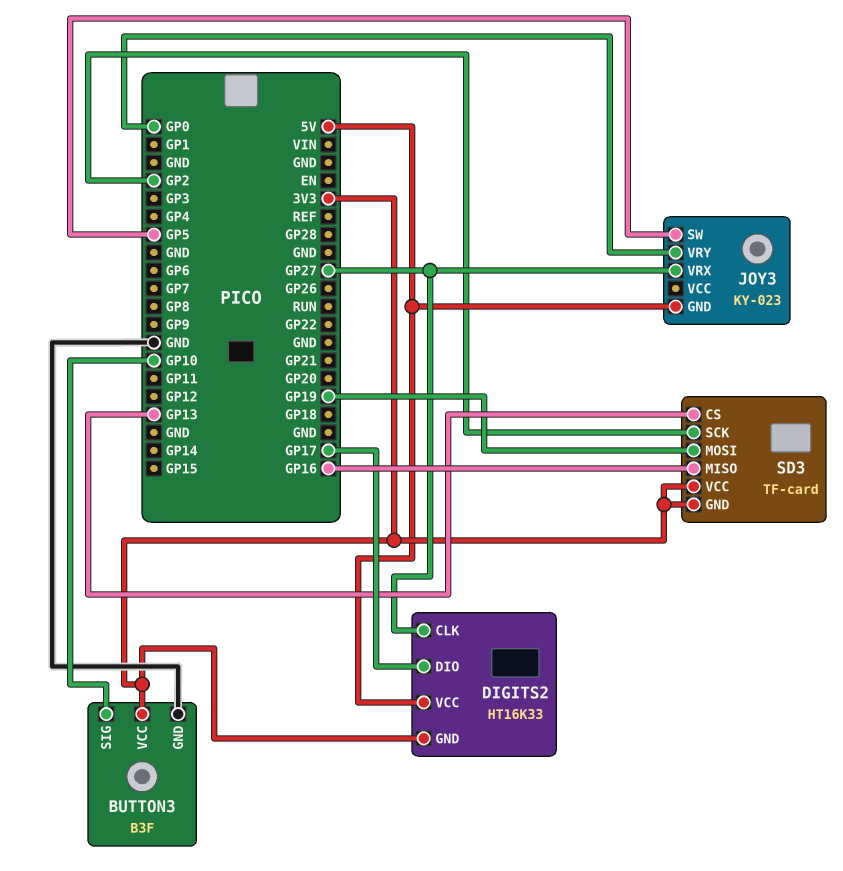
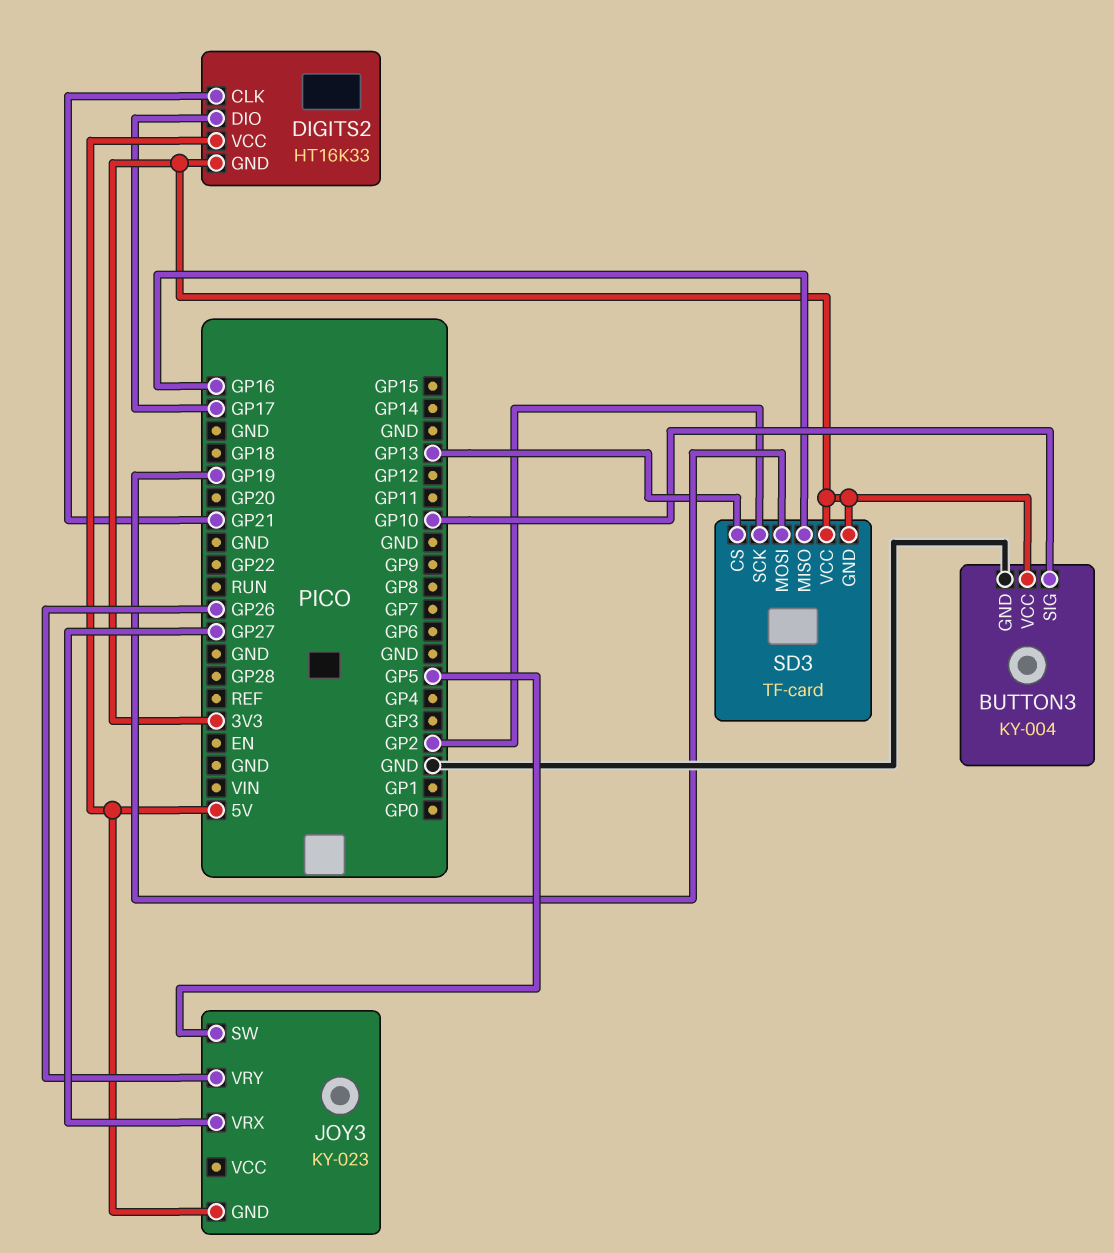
BUTTON3: B3F -> KY-004
DIGITS2 pin CLK: GP27 -> GP21
JOY3 pin VRY: GP0 -> GP26

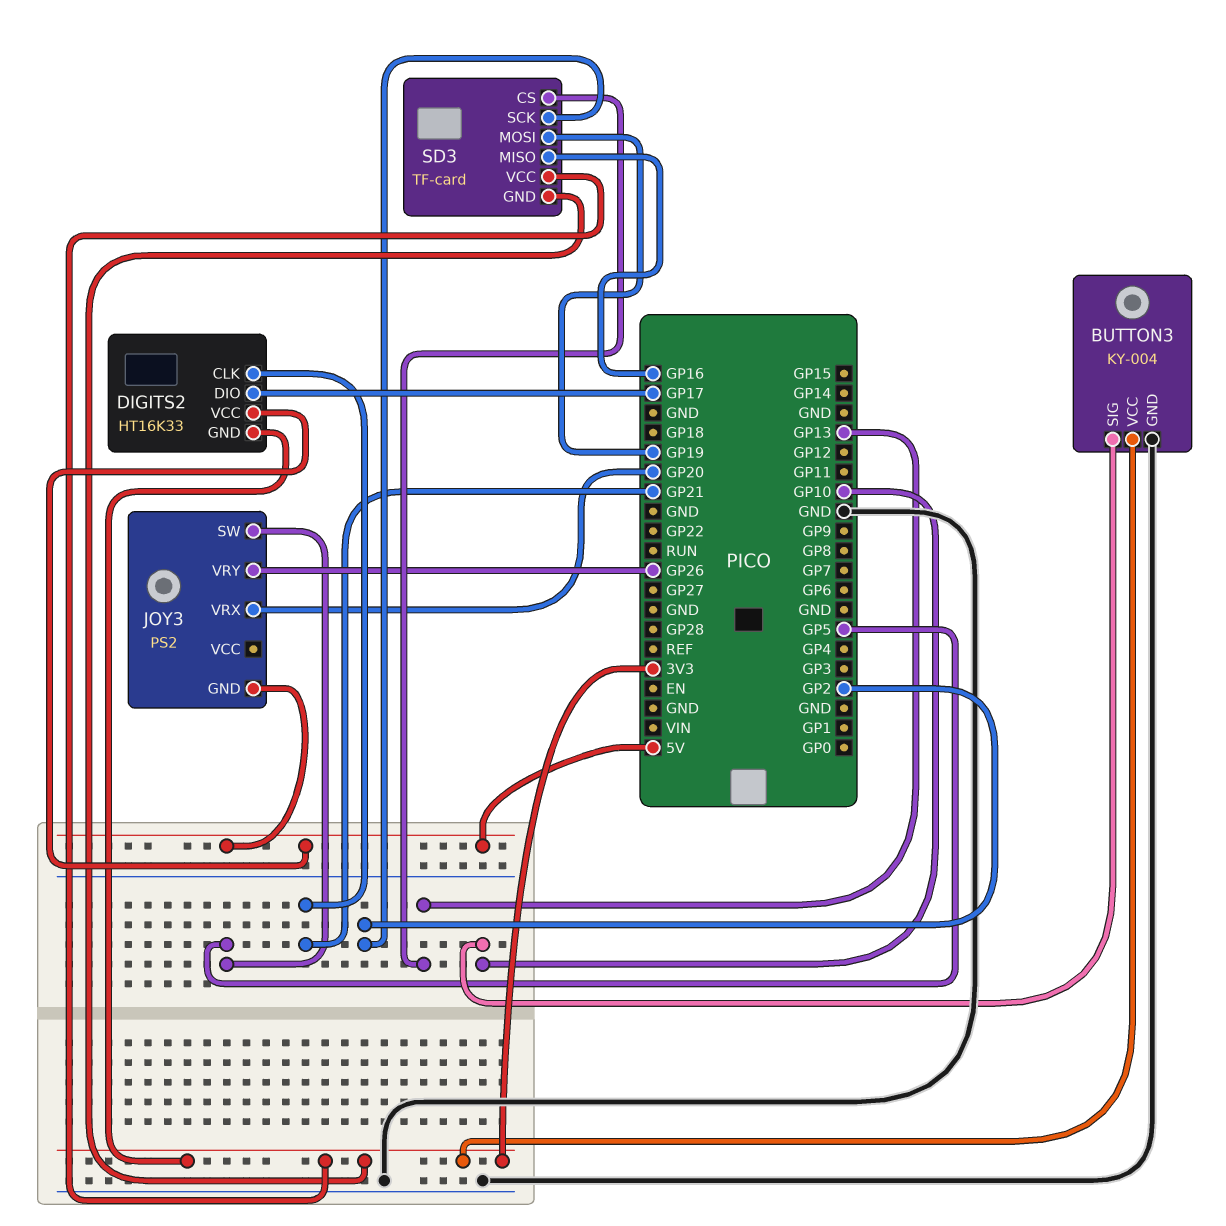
JOY3: KY-023 -> PS2
JOY3 pin VRX: GP27 -> GP20

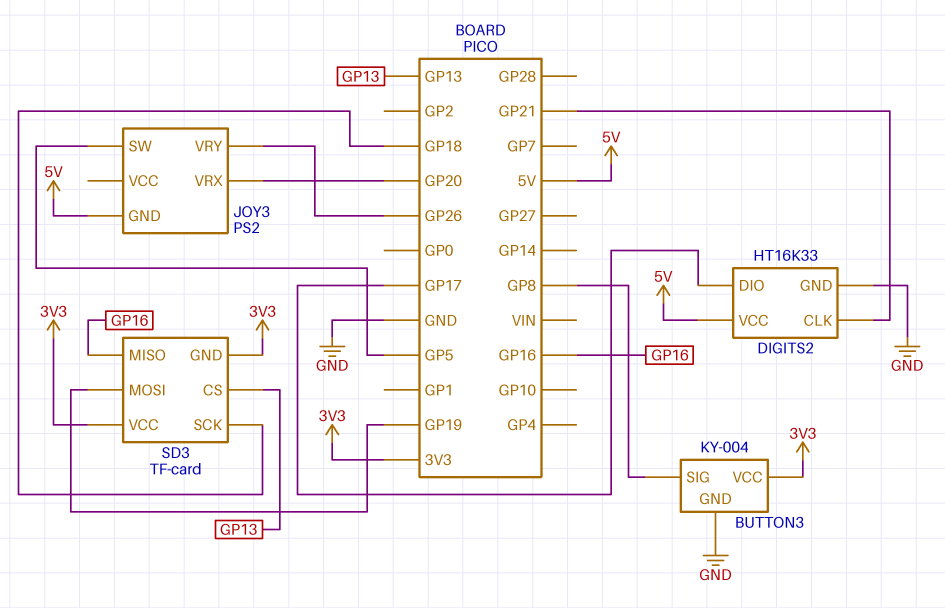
BUTTON3 pin SIG: GP10 -> GP8
DIGITS2 pin GND: 3V3 -> GND
SD3 pin SCK: GP2 -> GP18

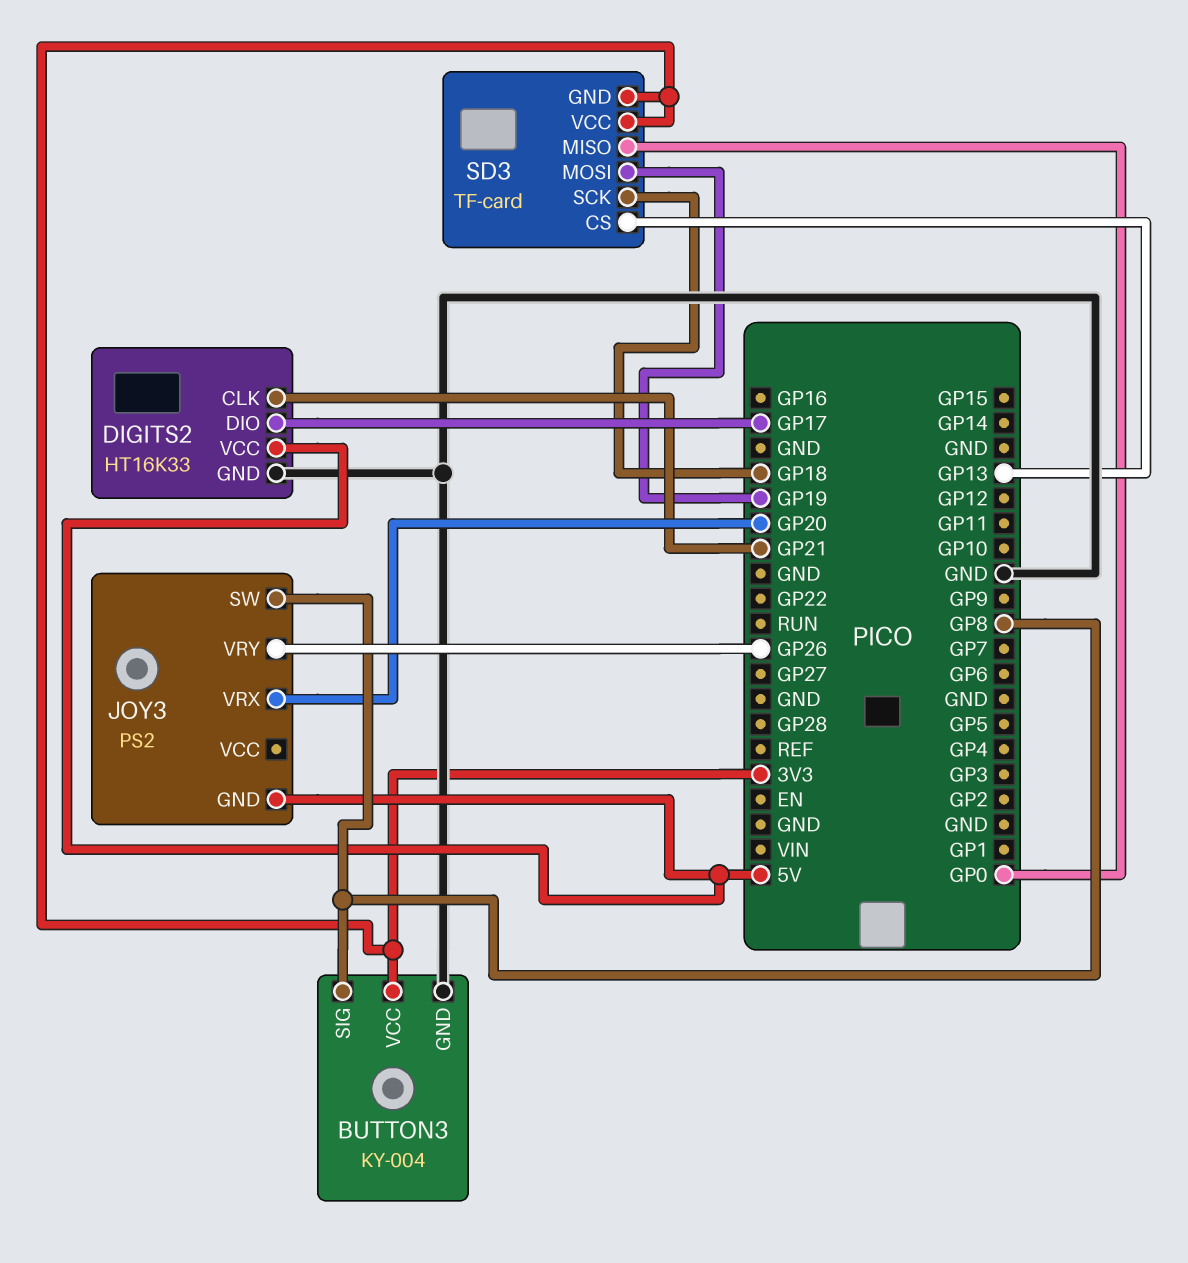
JOY3 pin SW: GP5 -> GP8
SD3 pin MISO: GP16 -> GP0

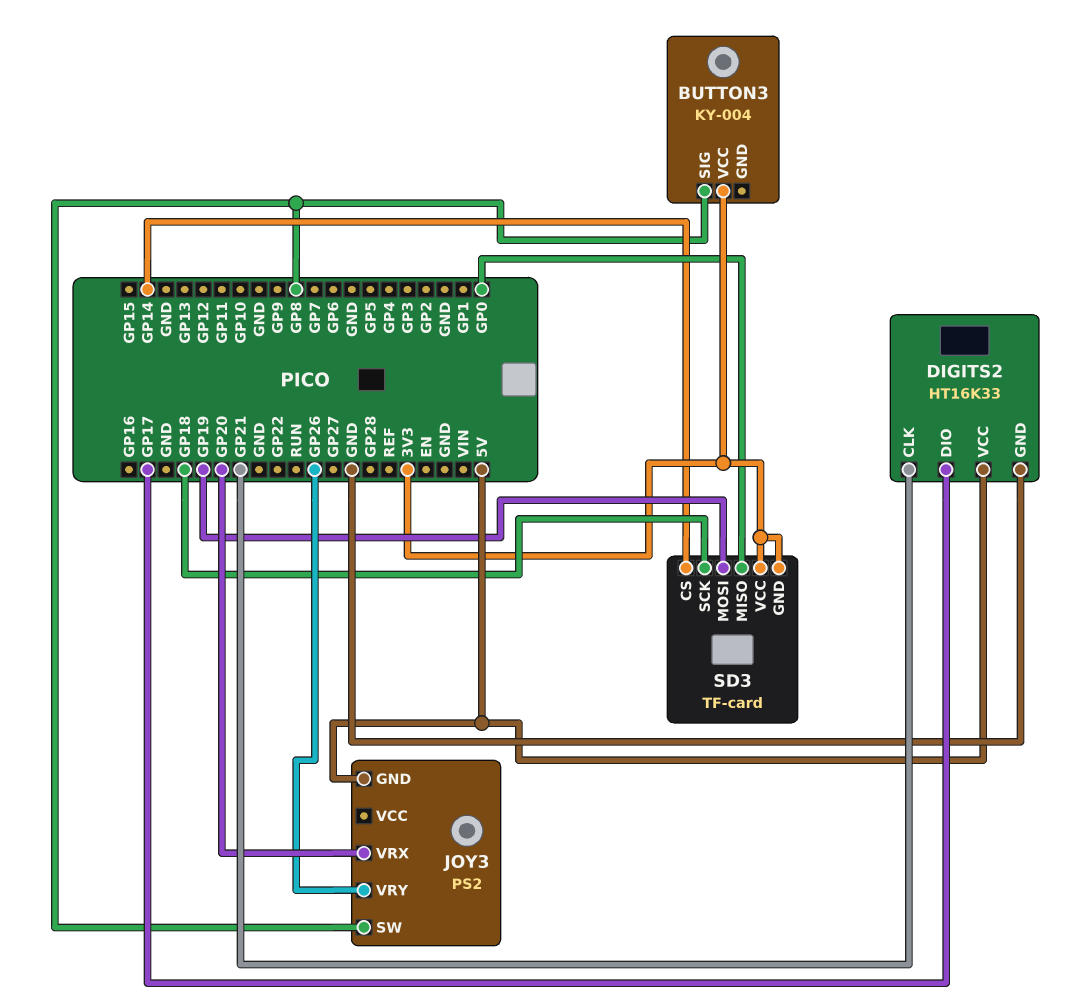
BUTTON3 pin GND: GND -> none
SD3 pin CS: GP13 -> GP14

